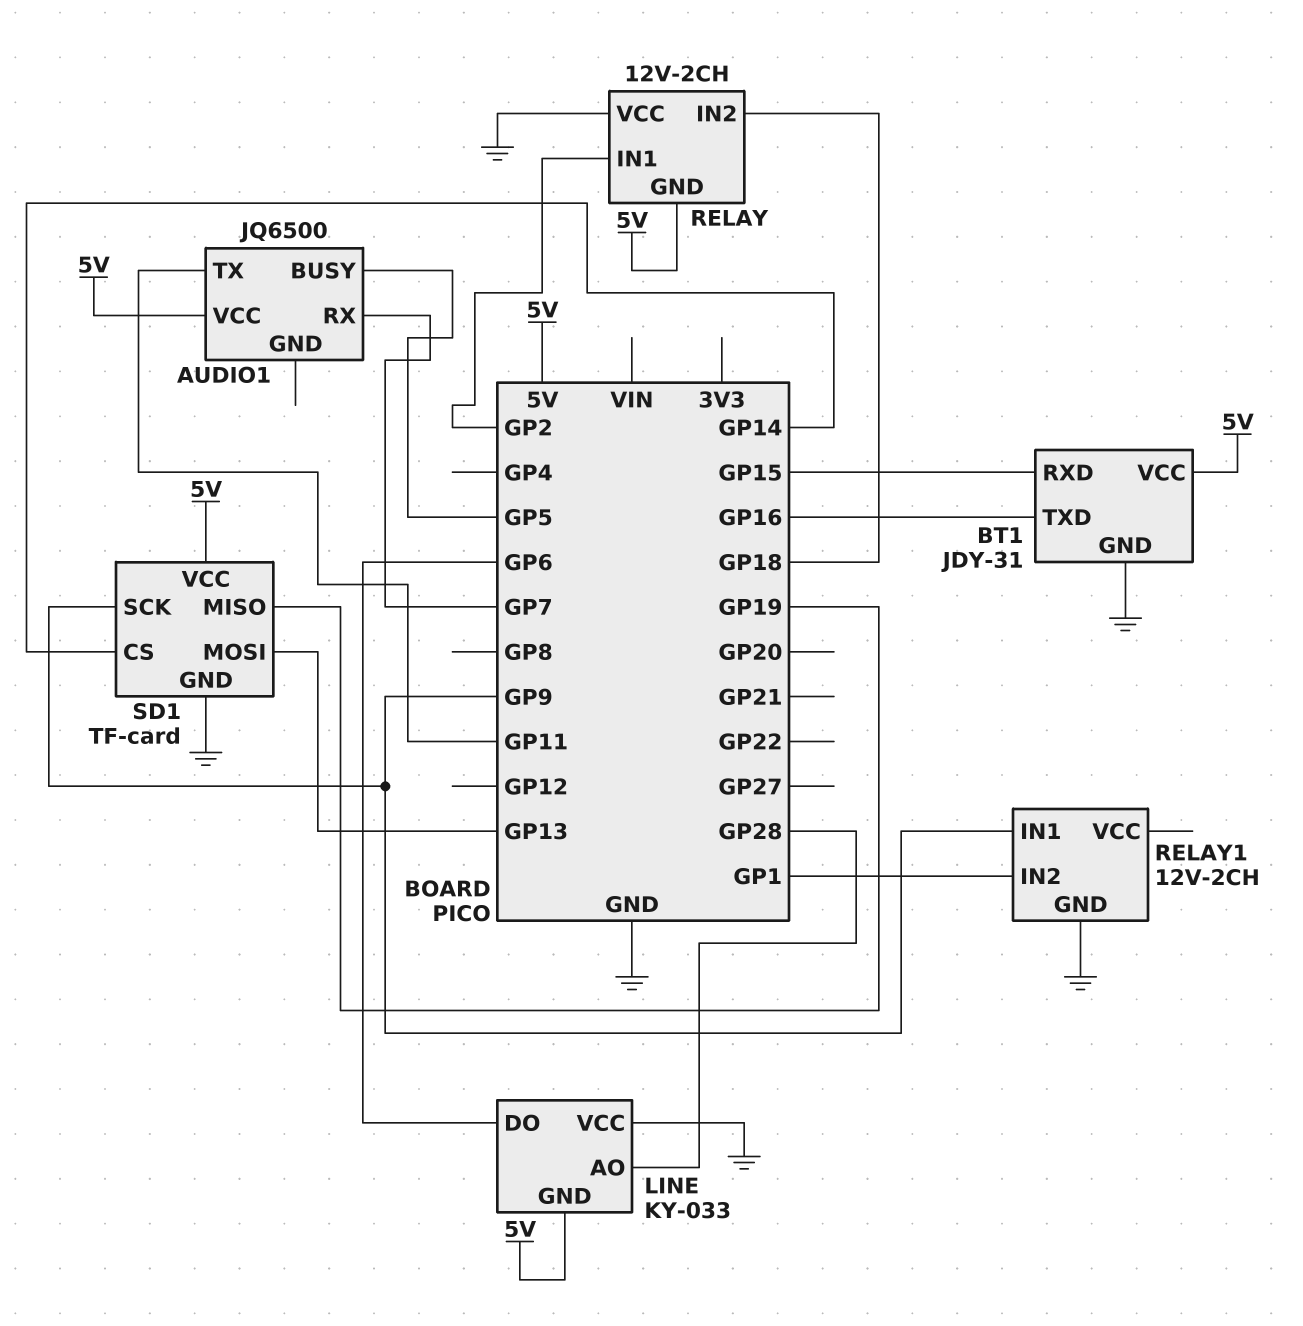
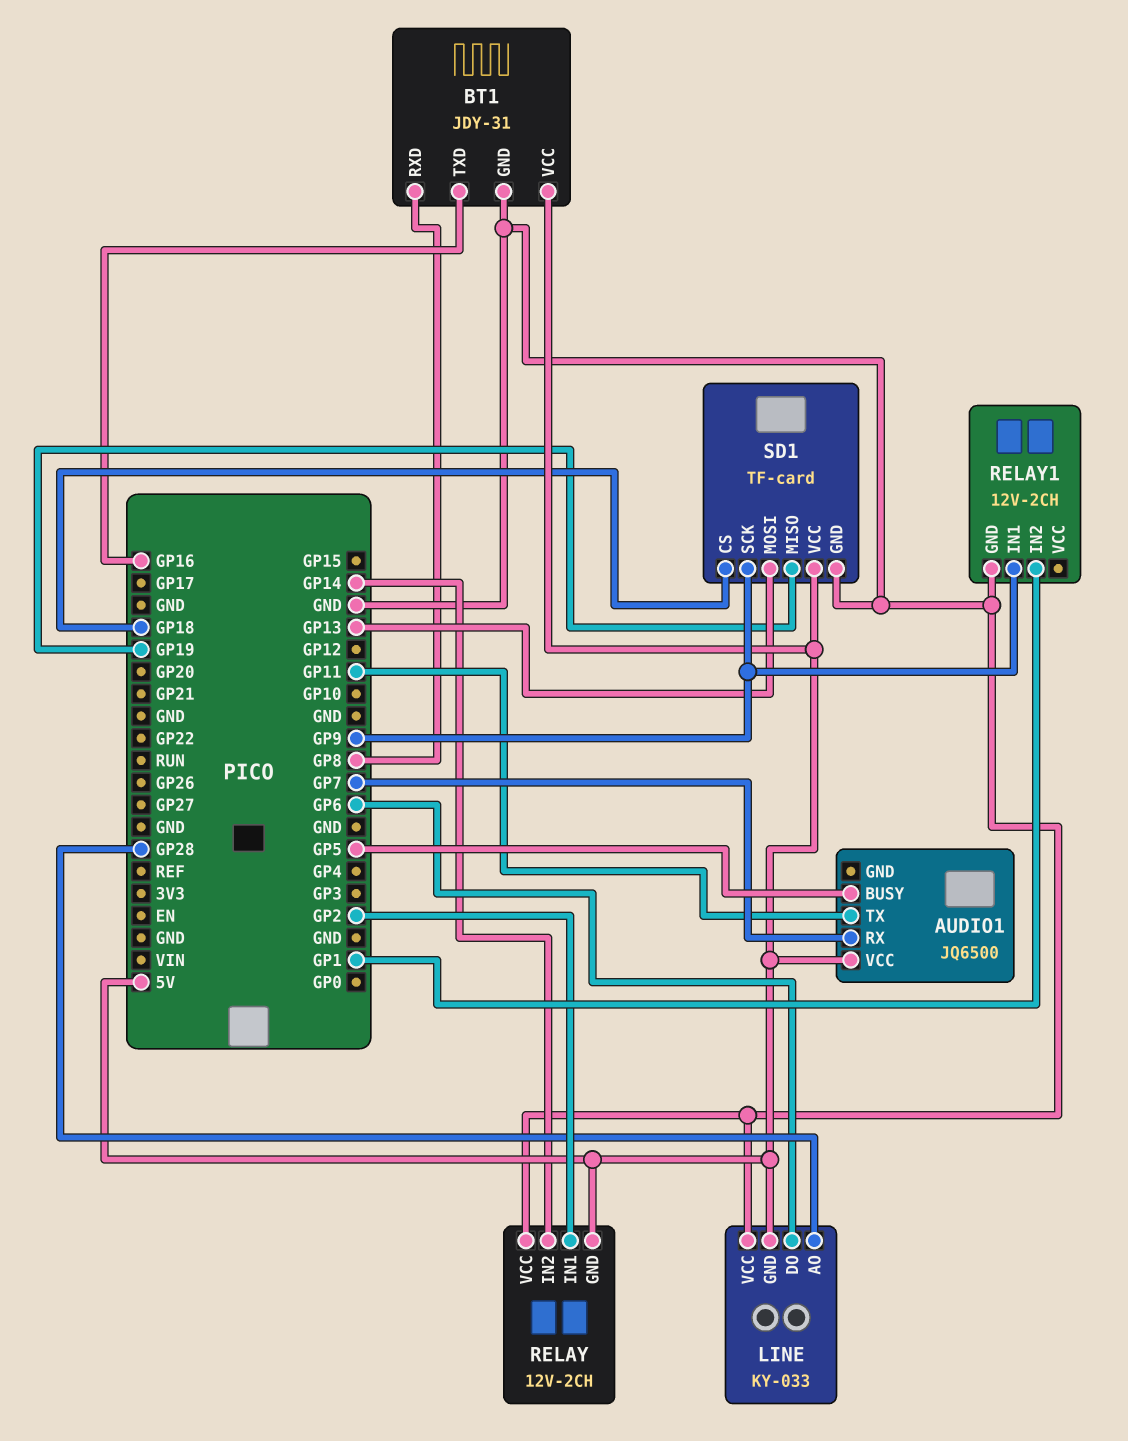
BT1 pin RXD: GP15 -> GP8
RELAY pin IN2: GP18 -> GP14
SD1 pin CS: GP14 -> GP18

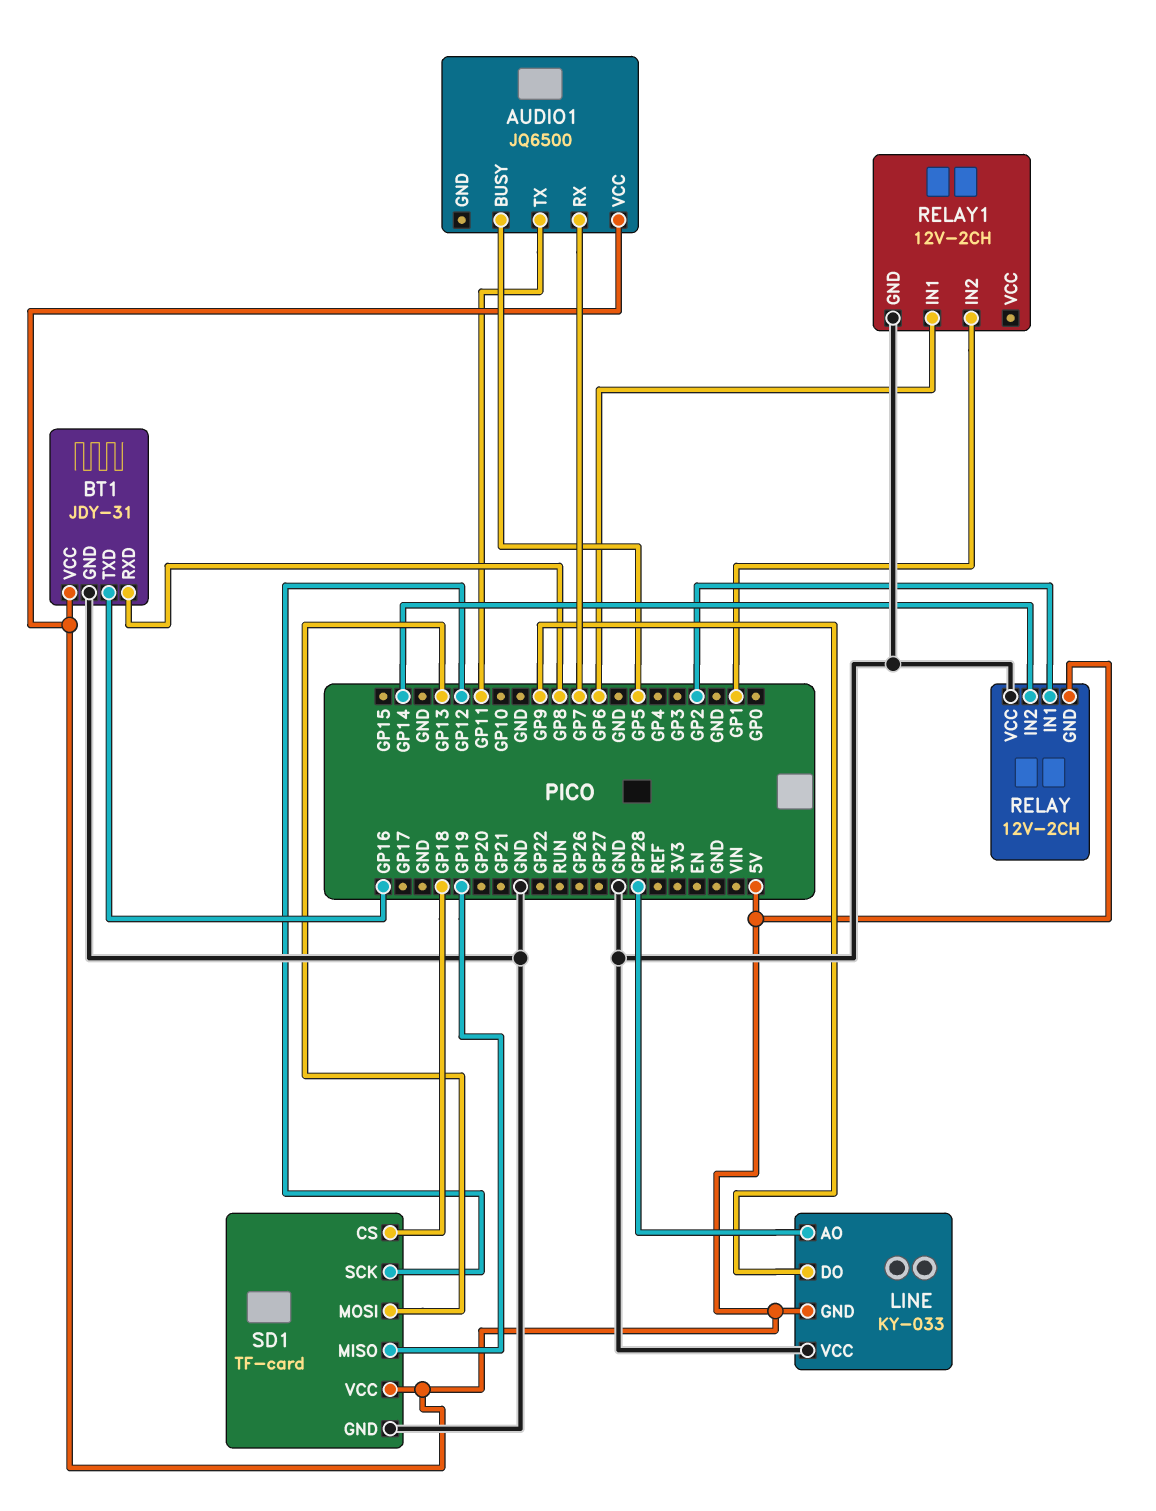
LINE pin DO: GP6 -> GP9
RELAY1 pin IN1: GP9 -> GP6
SD1 pin SCK: GP9 -> GP12

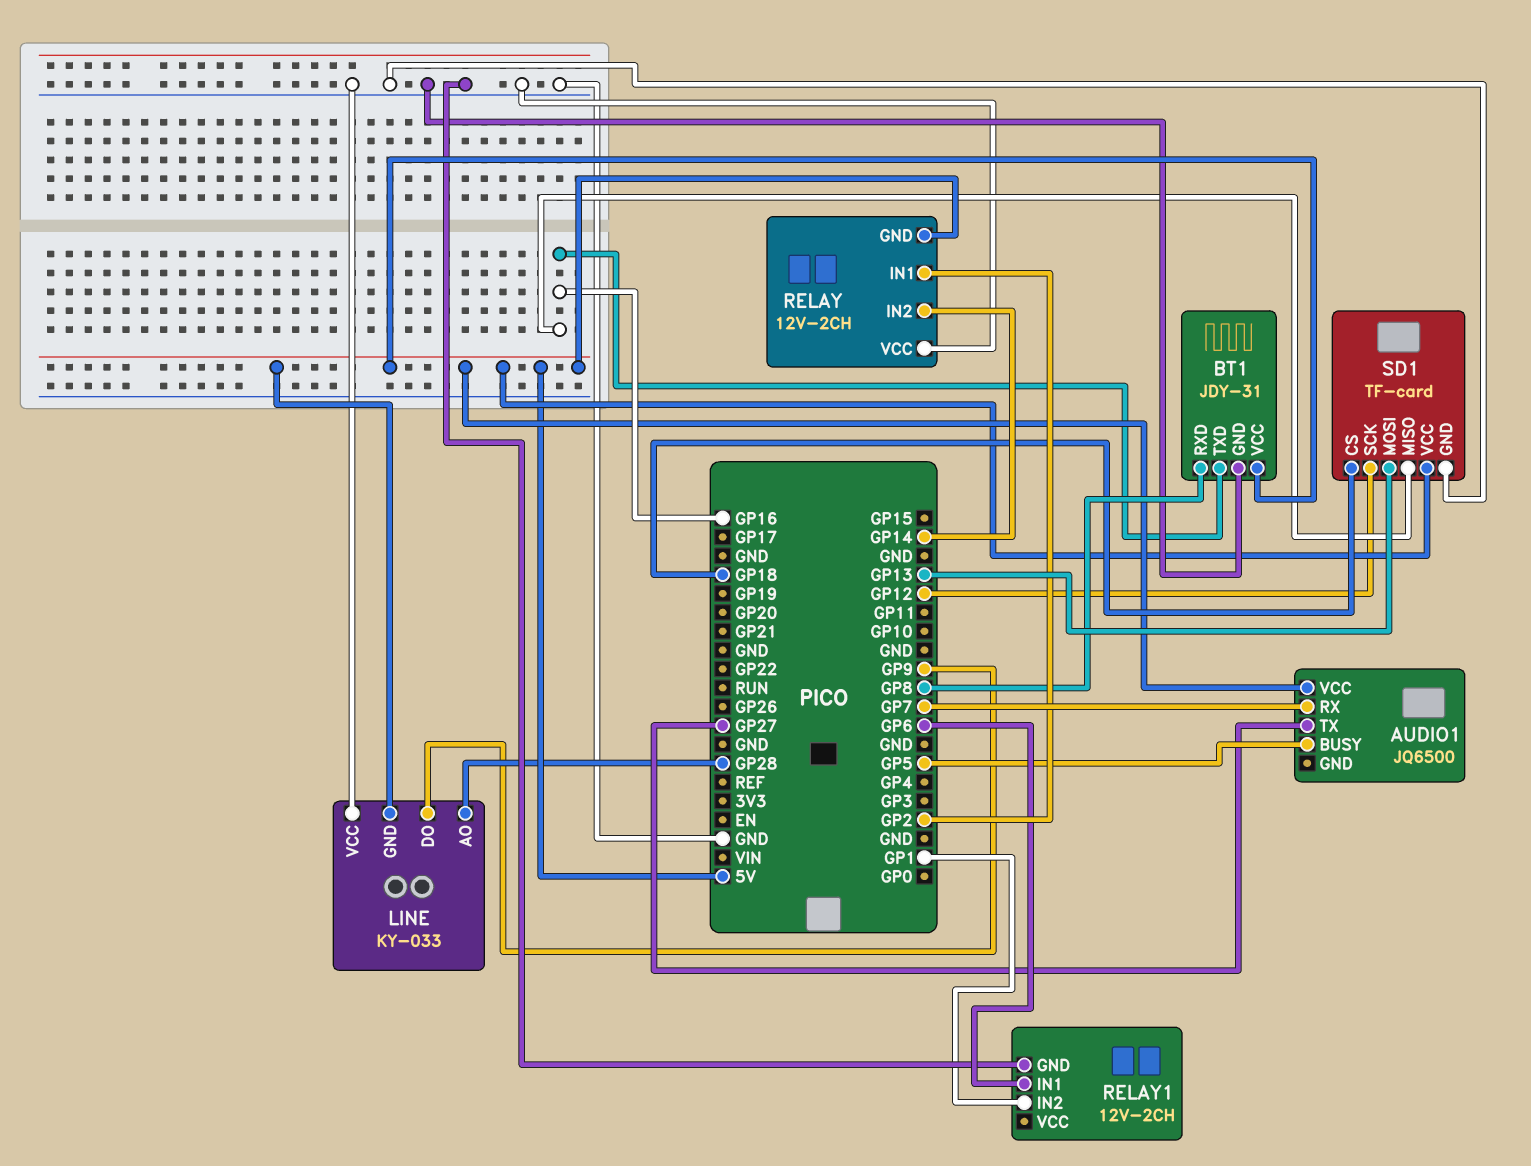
AUDIO1 pin TX: GP11 -> GP27
SD1 pin MISO: GP19 -> GP16

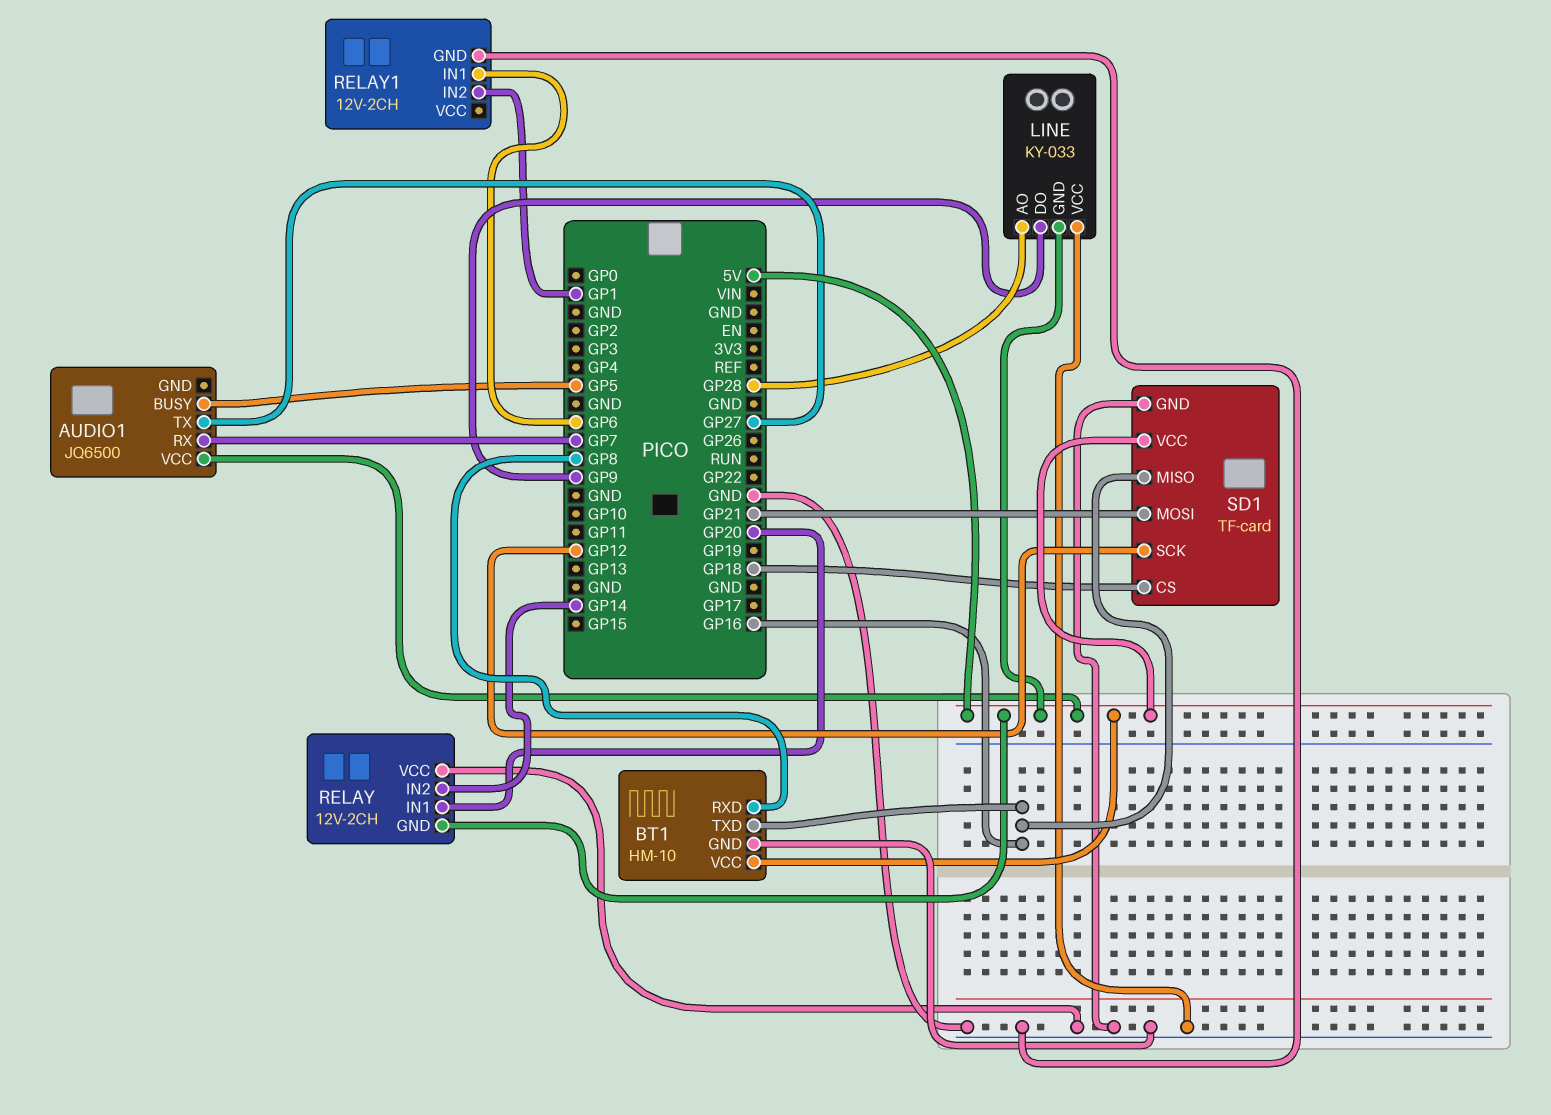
BT1: JDY-31 -> HM-10
RELAY pin IN1: GP2 -> GP20
SD1 pin MOSI: GP13 -> GP21

